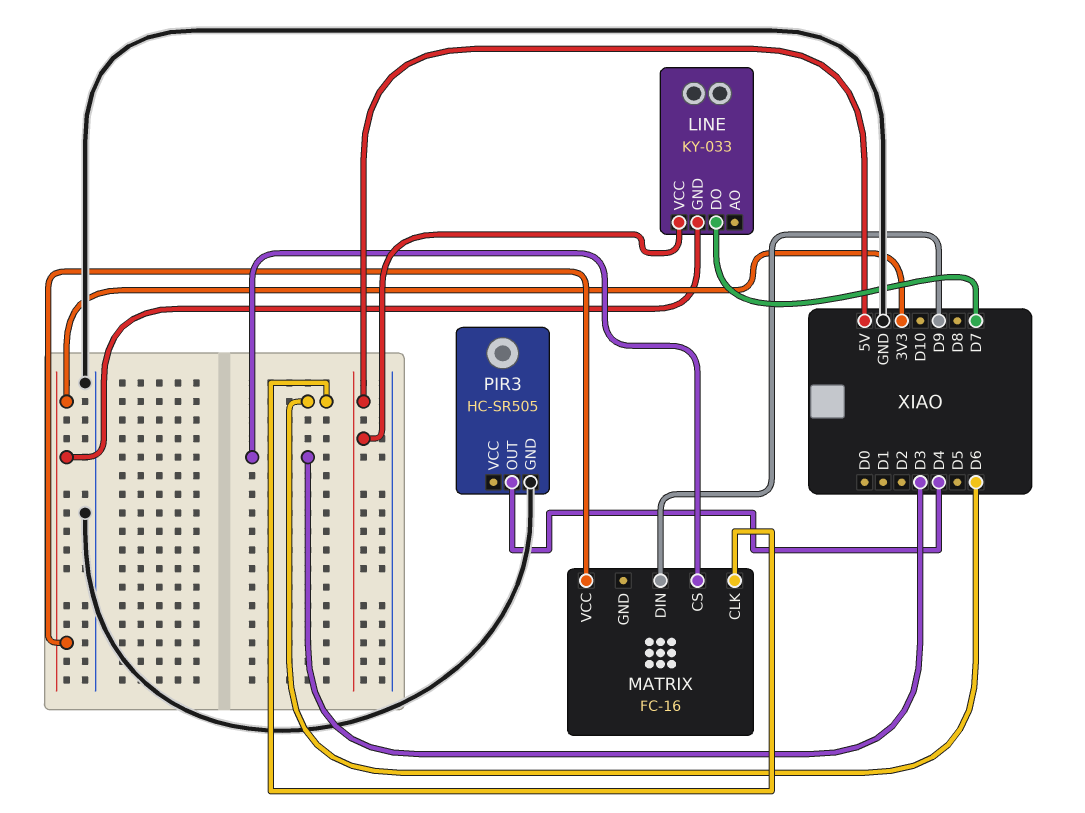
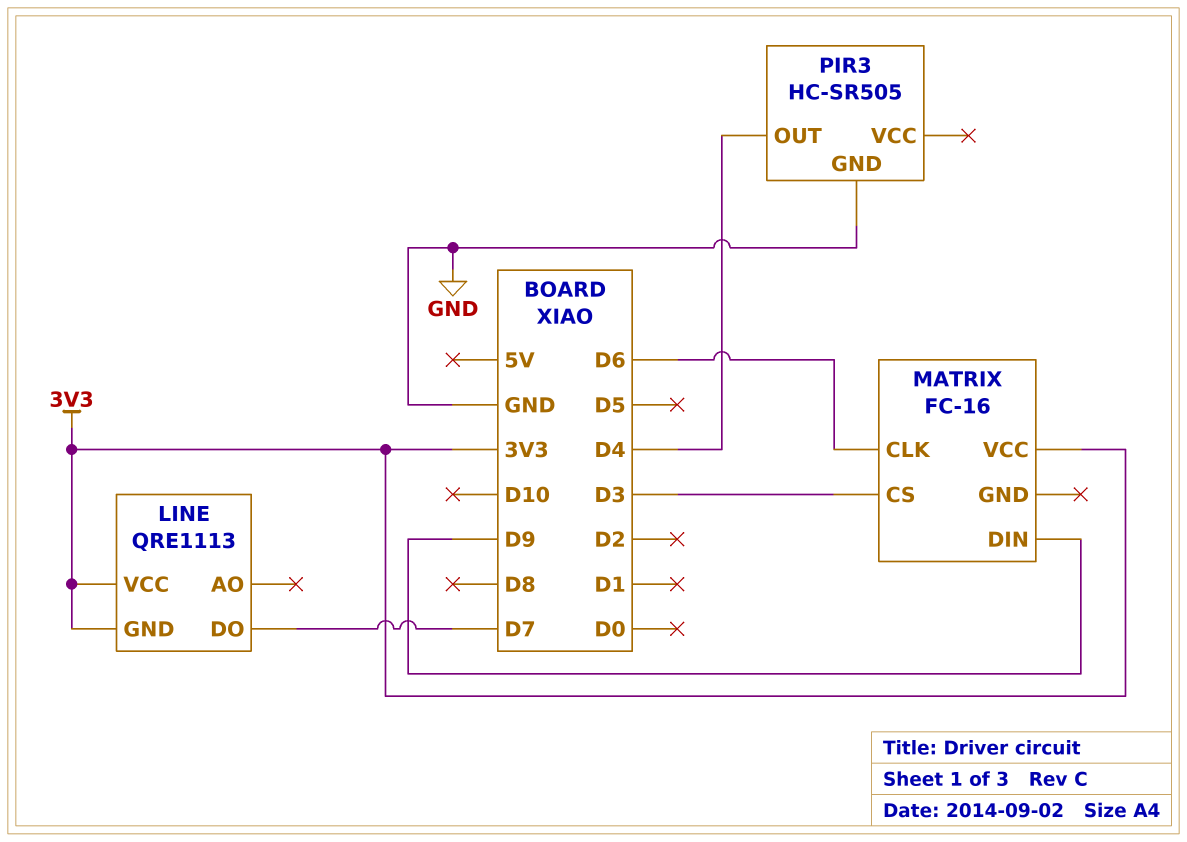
LINE: KY-033 -> QRE1113
LINE pin VCC: 5V -> 3V3

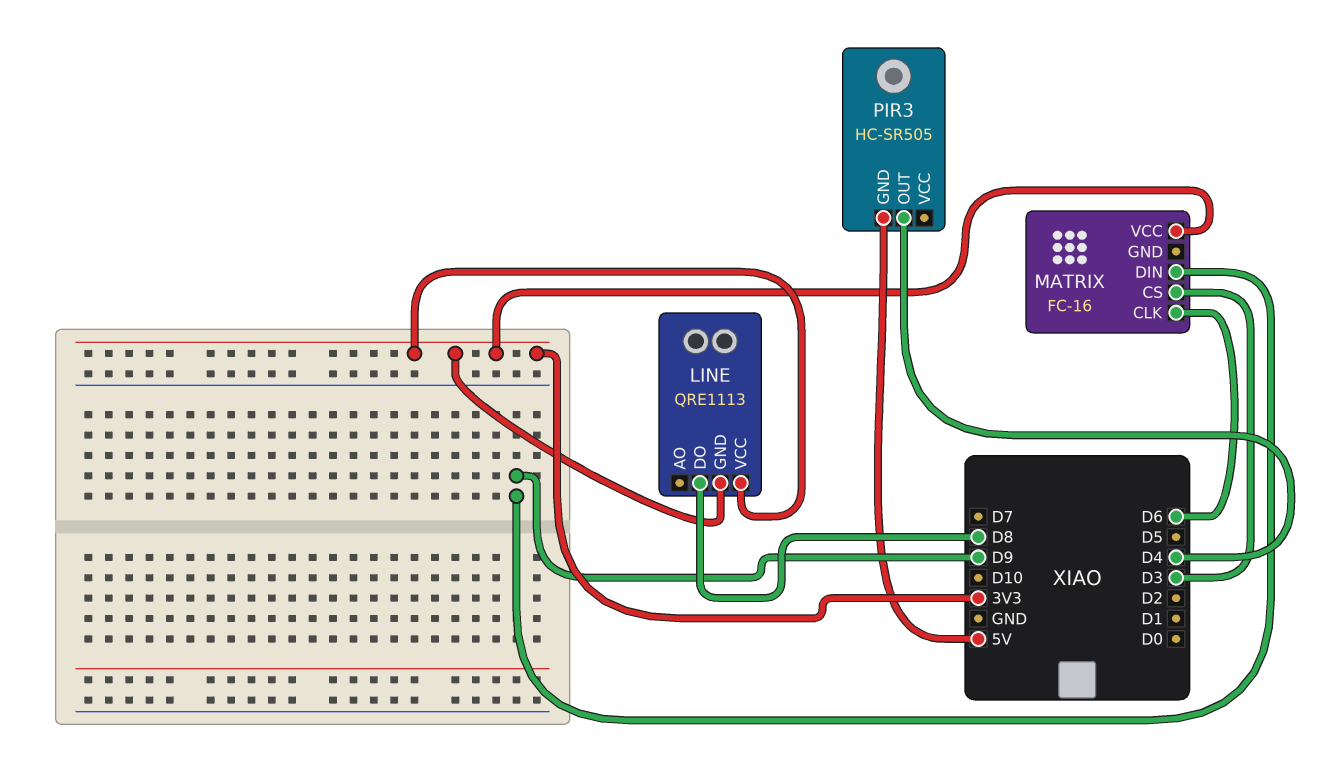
LINE pin DO: D7 -> D8
PIR3 pin GND: GND -> 5V

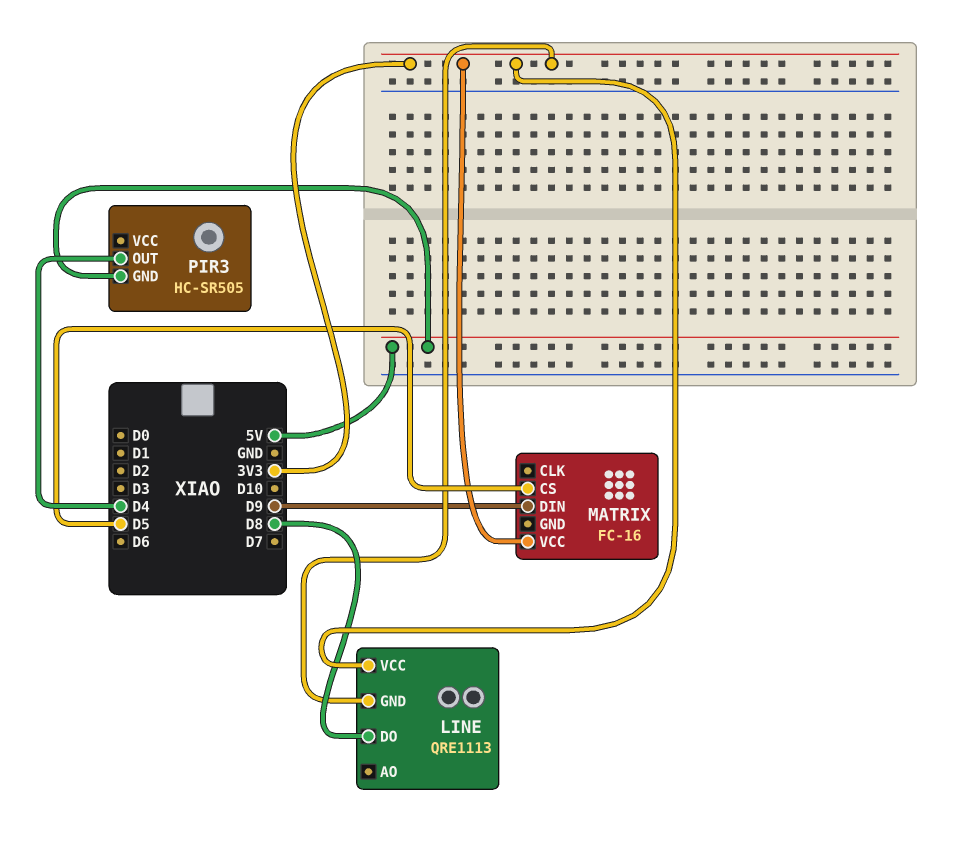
MATRIX pin CLK: D6 -> none
MATRIX pin CS: D3 -> D5

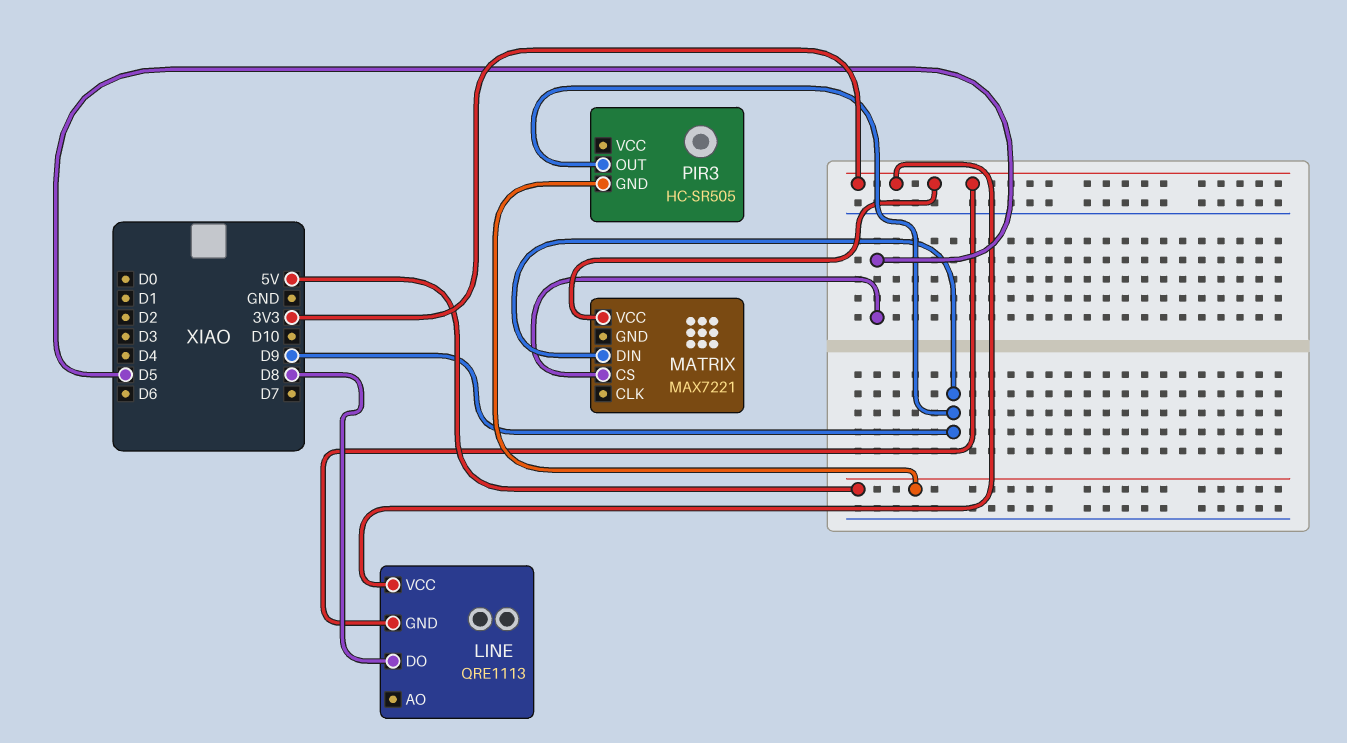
MATRIX: FC-16 -> MAX7221
PIR3 pin OUT: D4 -> D9

